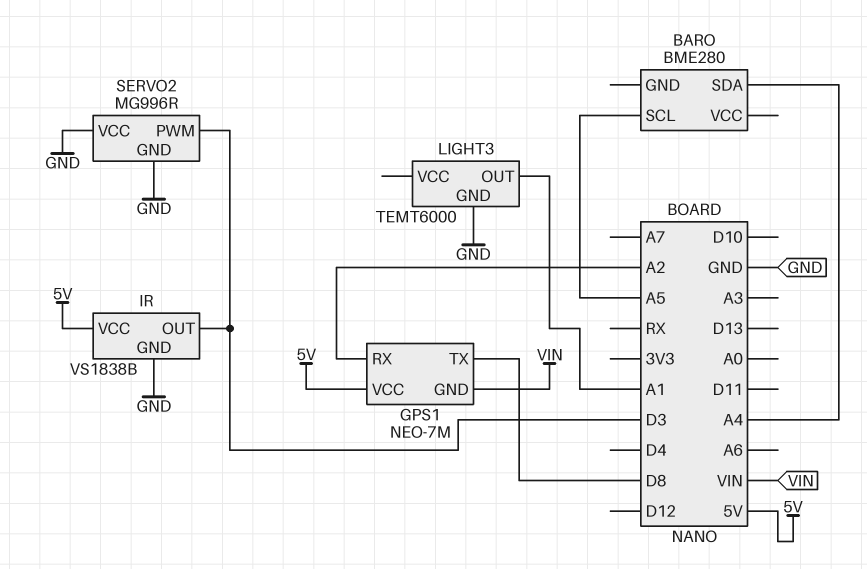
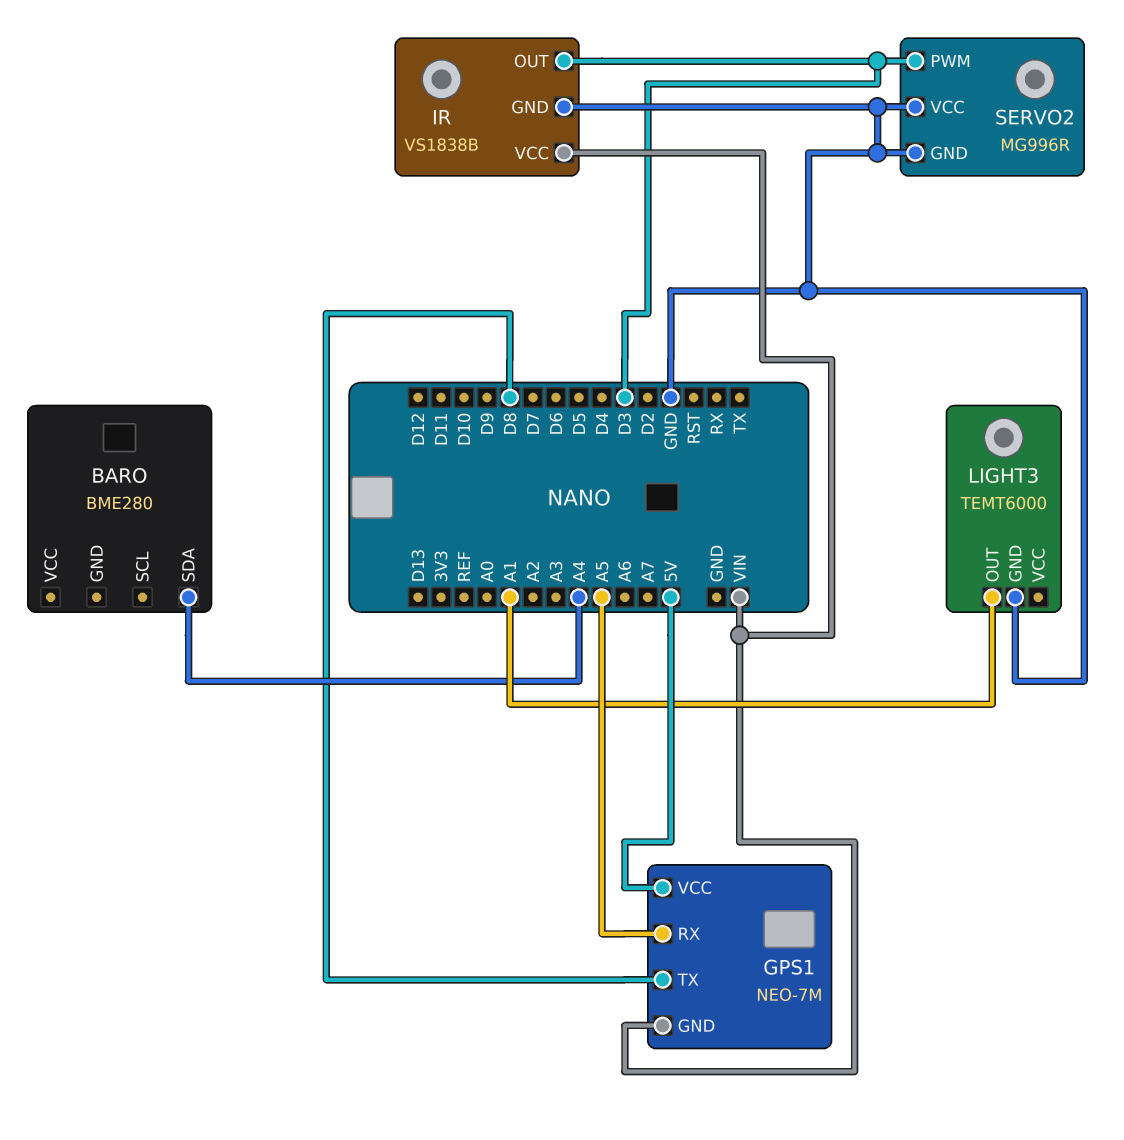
BARO pin SCL: A5 -> none
GPS1 pin RX: A2 -> A5
IR pin VCC: 5V -> VIN

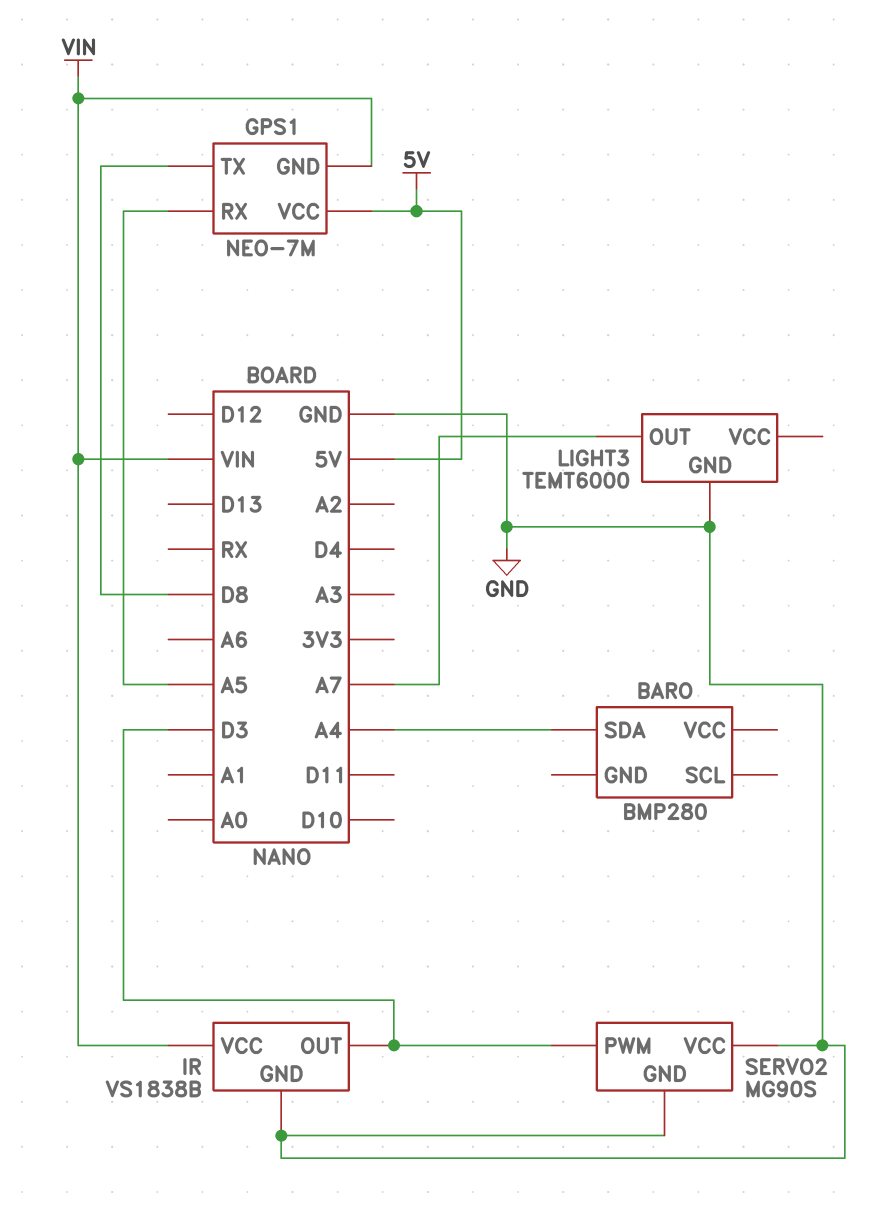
BARO: BME280 -> BMP280
LIGHT3 pin OUT: A1 -> A7
SERVO2: MG996R -> MG90S

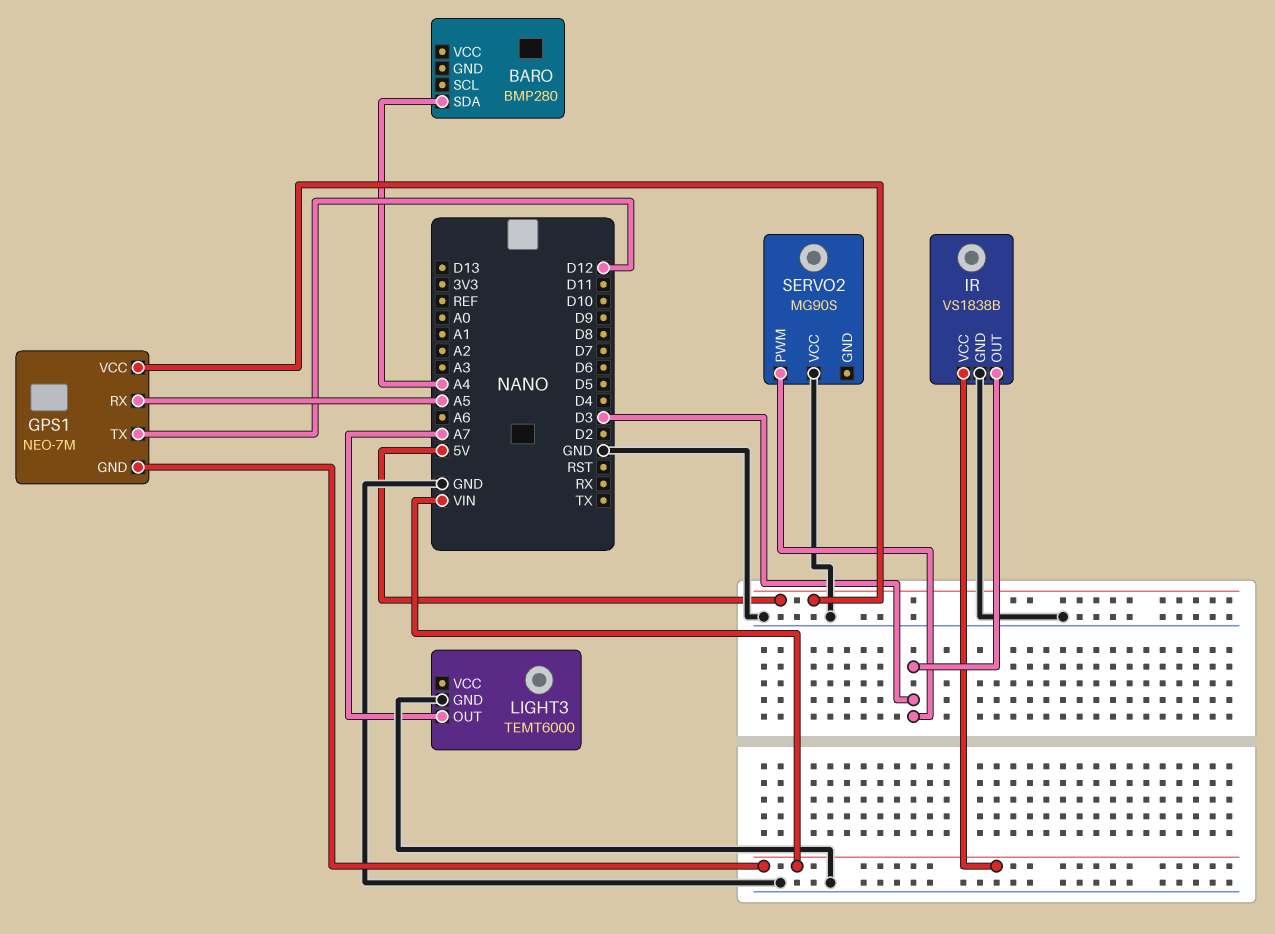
GPS1 pin TX: D8 -> D12
SERVO2 pin GND: GND -> none

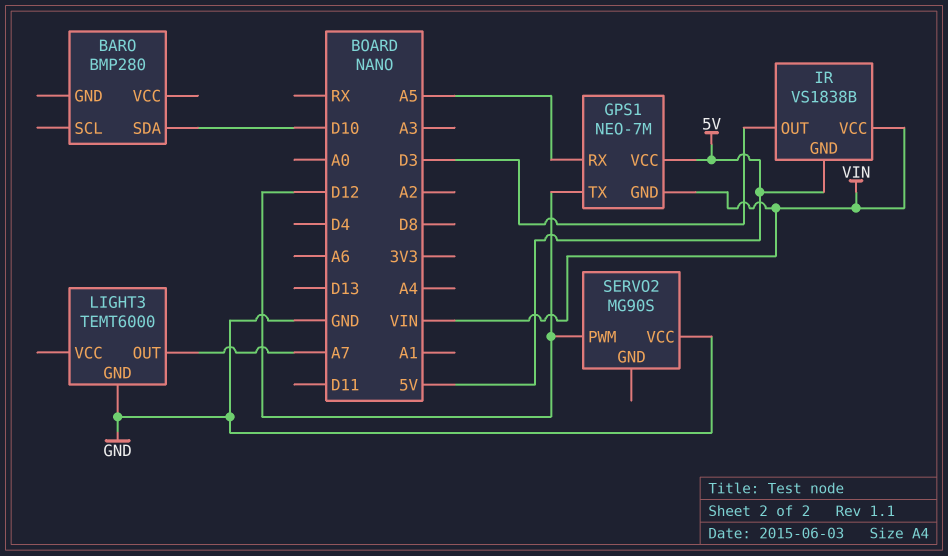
BARO pin SDA: A4 -> D10
IR pin GND: GND -> 5V
SERVO2 pin PWM: D3 -> D12

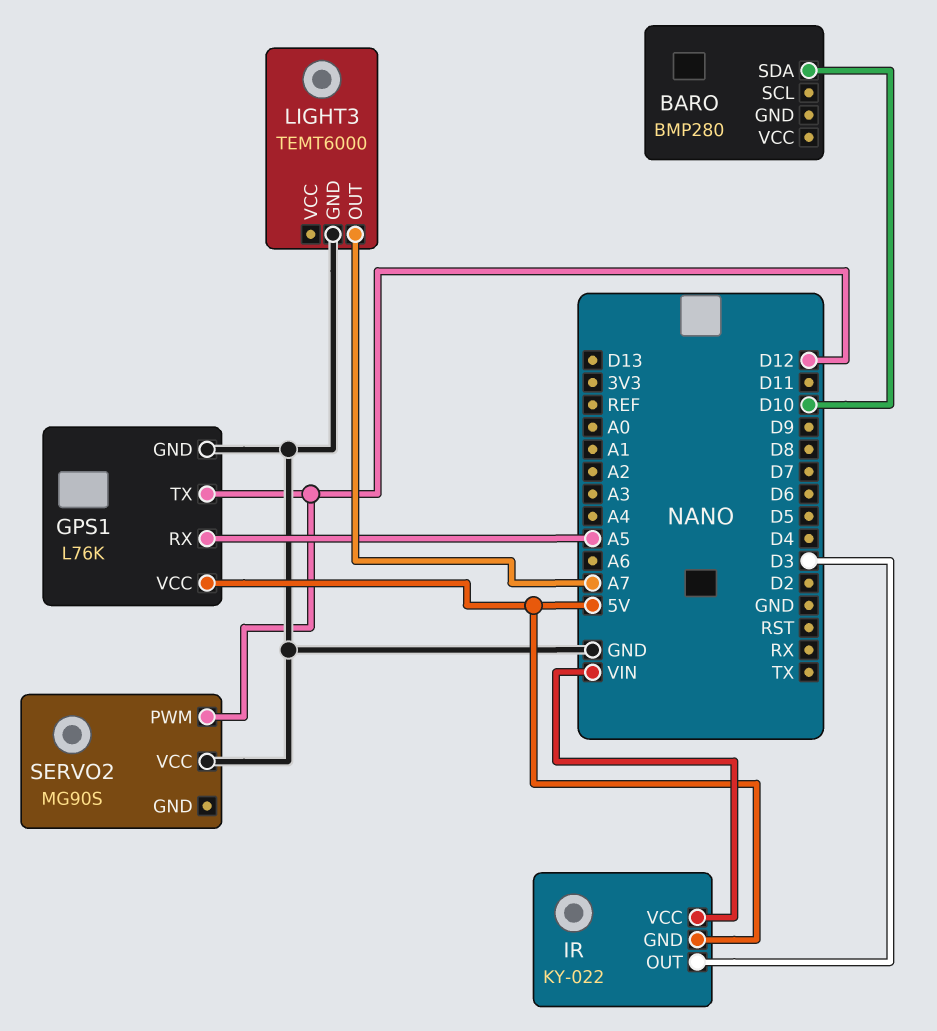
GPS1: NEO-7M -> L76K
GPS1 pin GND: VIN -> GND
IR: VS1838B -> KY-022

